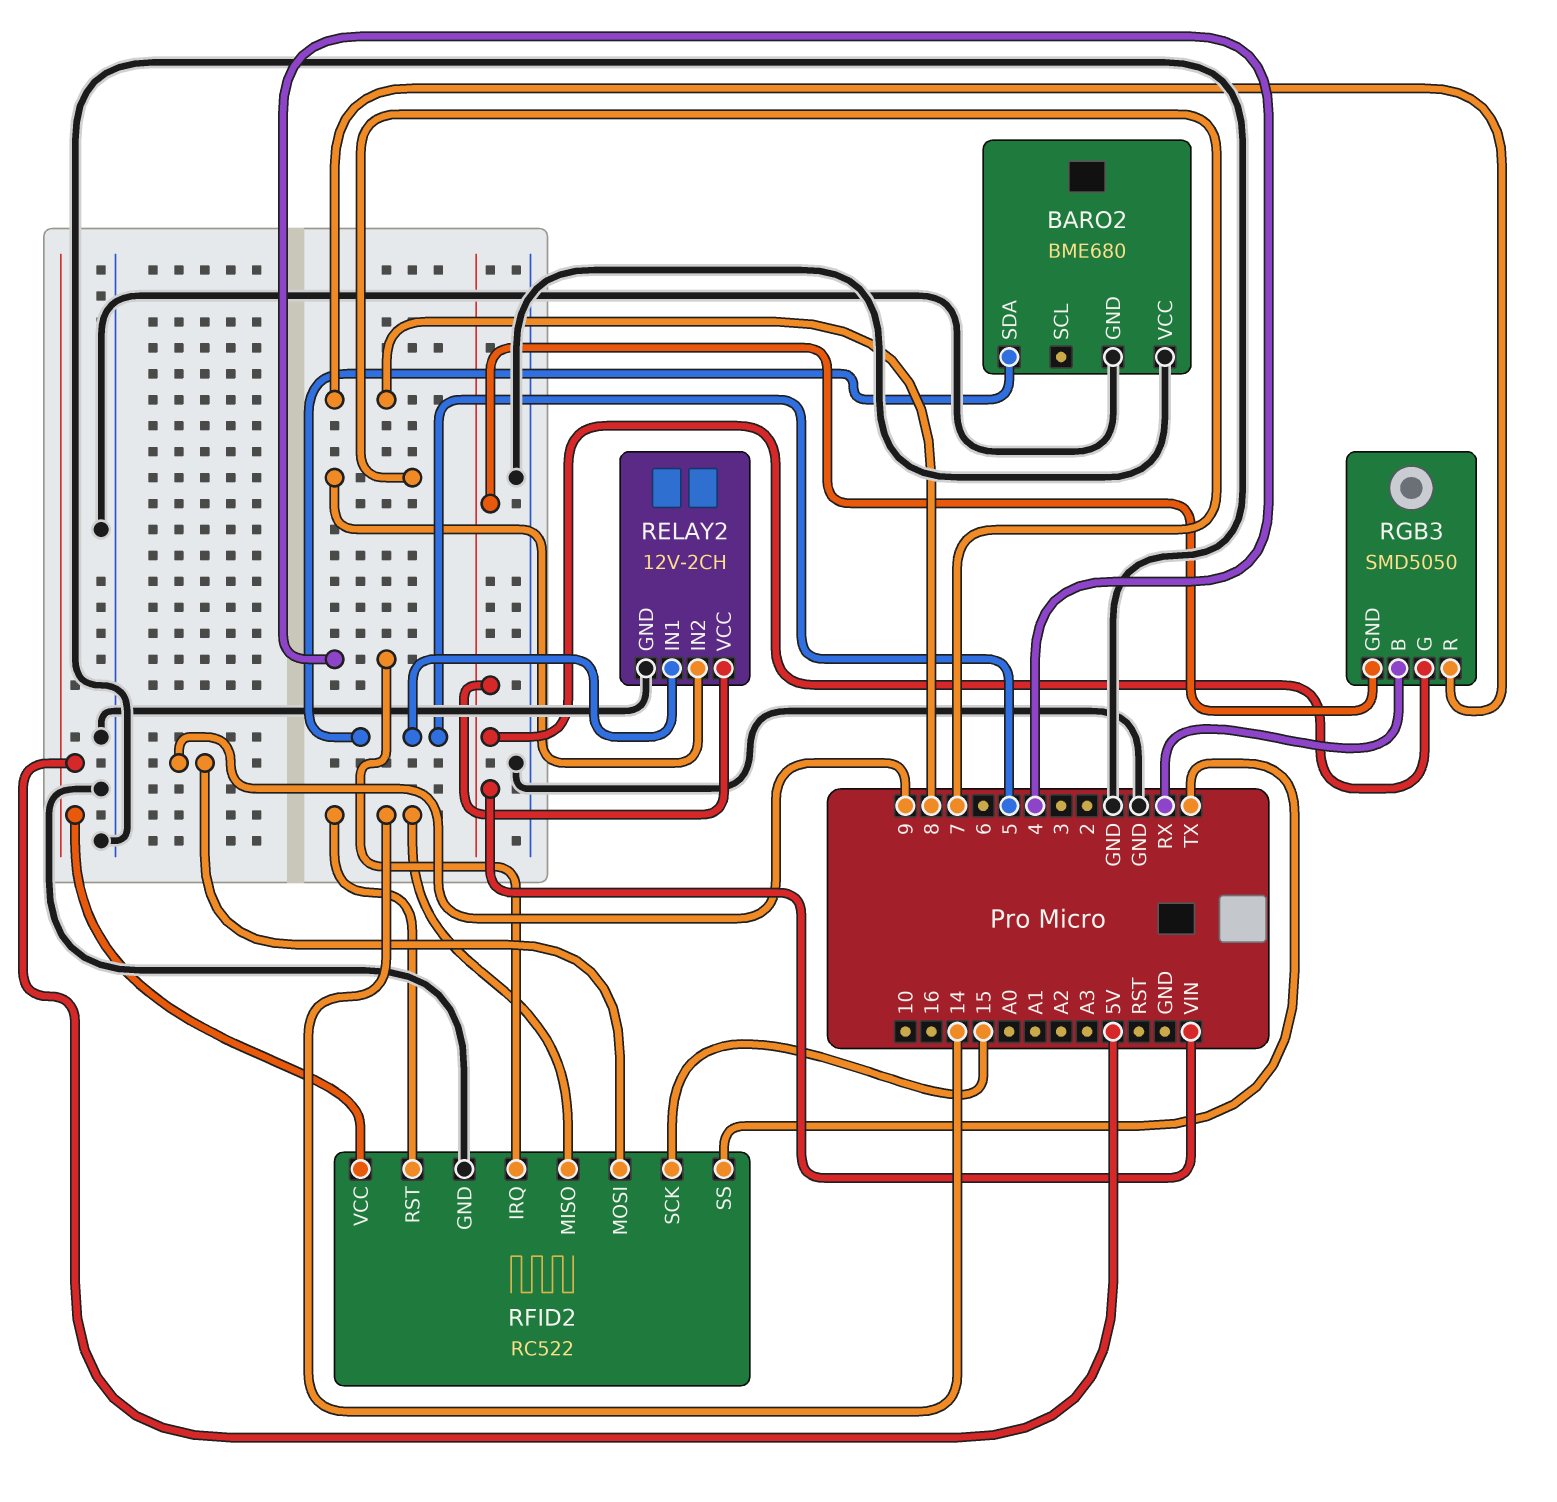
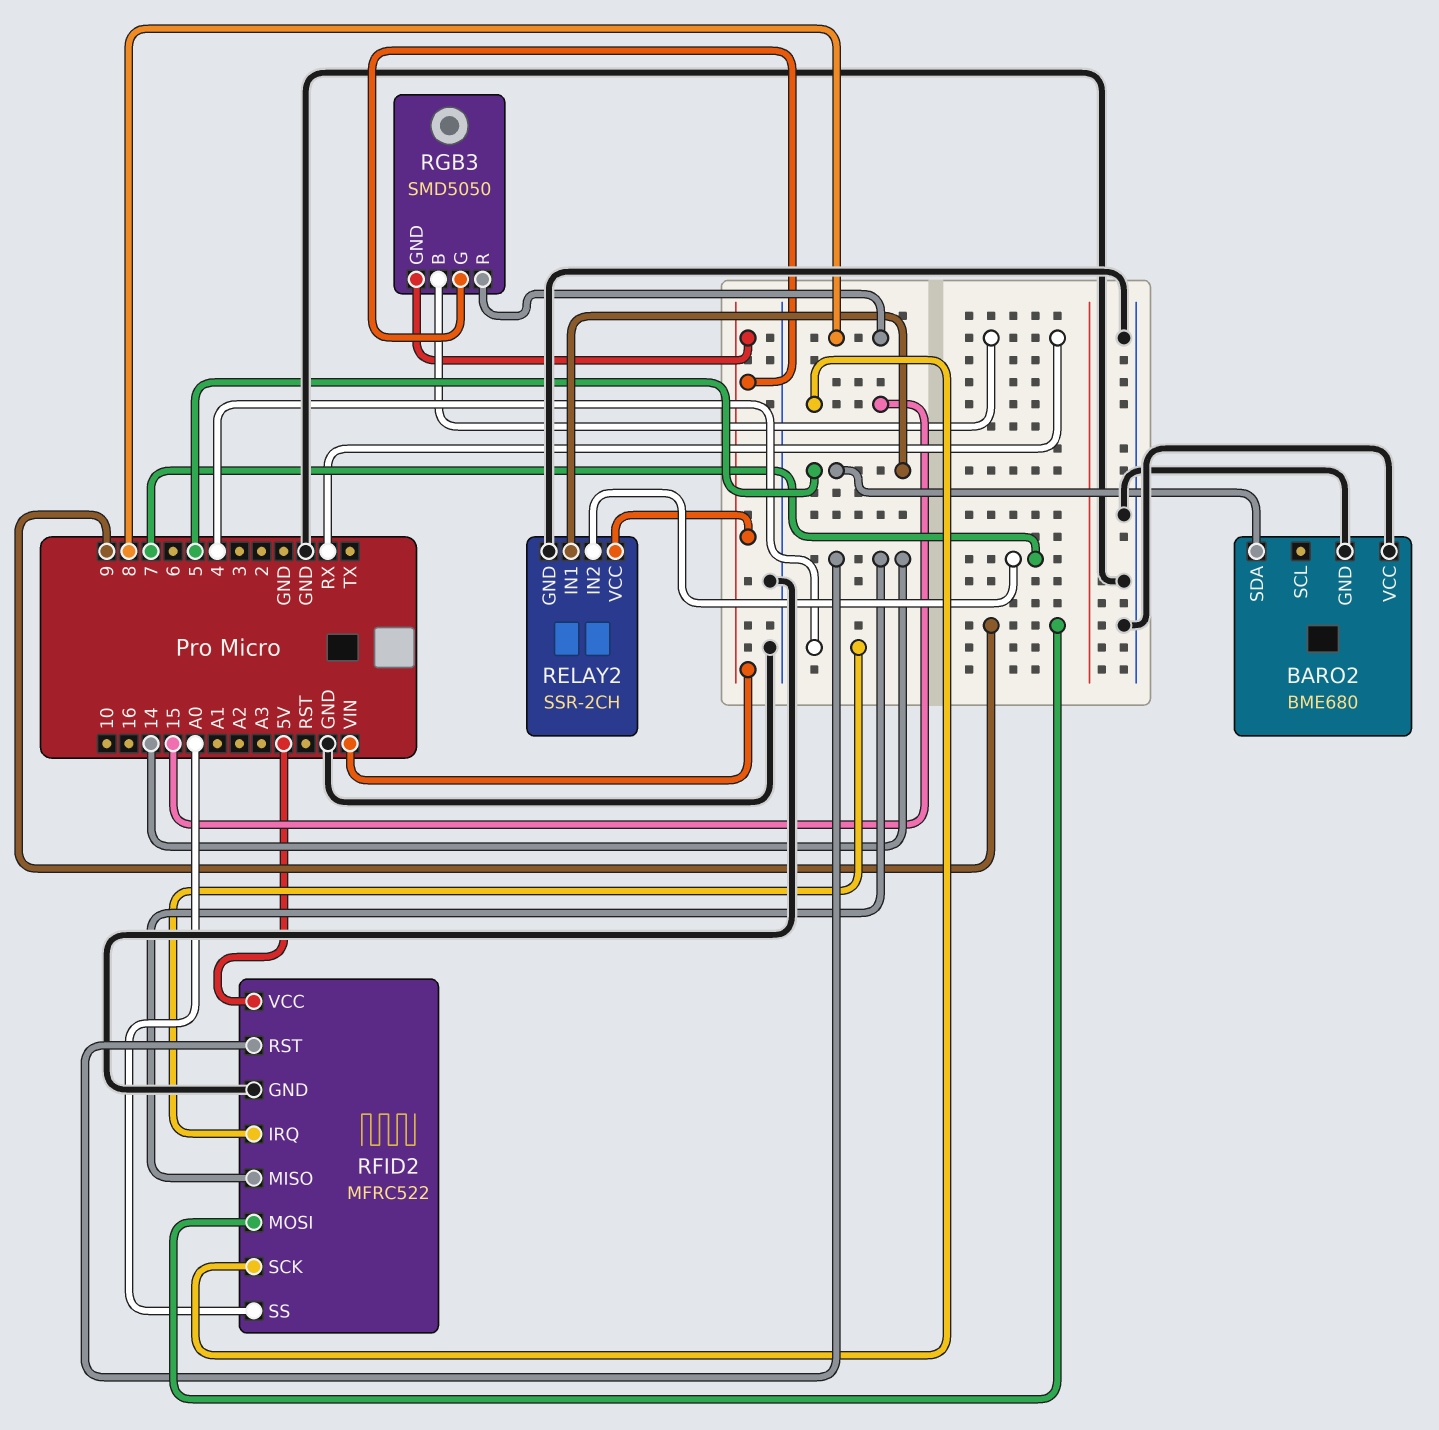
RELAY2: 12V-2CH -> SSR-2CH
RFID2: RC522 -> MFRC522
RFID2 pin SS: TX -> A0

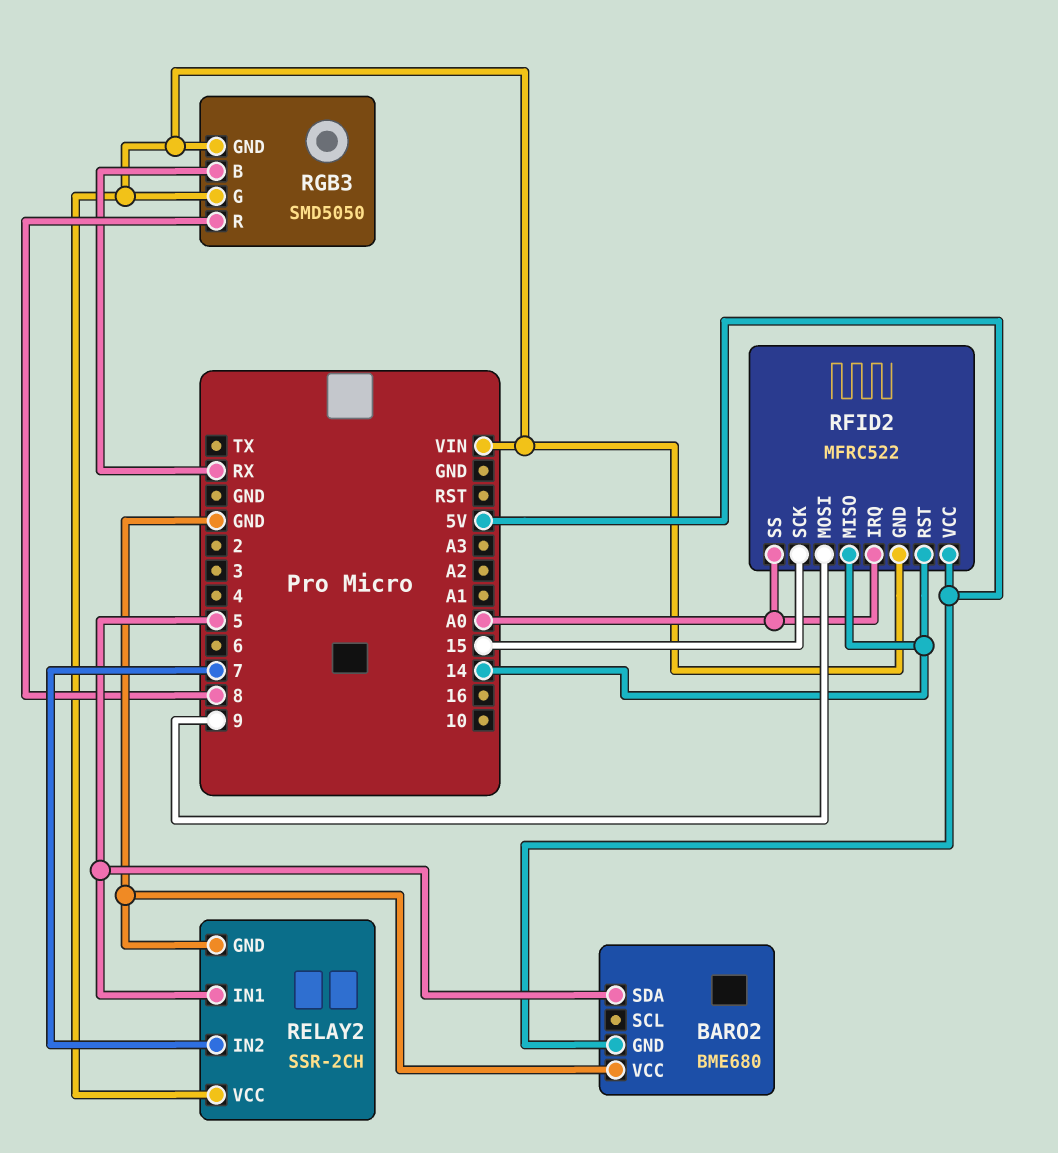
BARO2 pin GND: GND -> 5V
RFID2 pin GND: GND -> VIN
RFID2 pin IRQ: 4 -> A0

